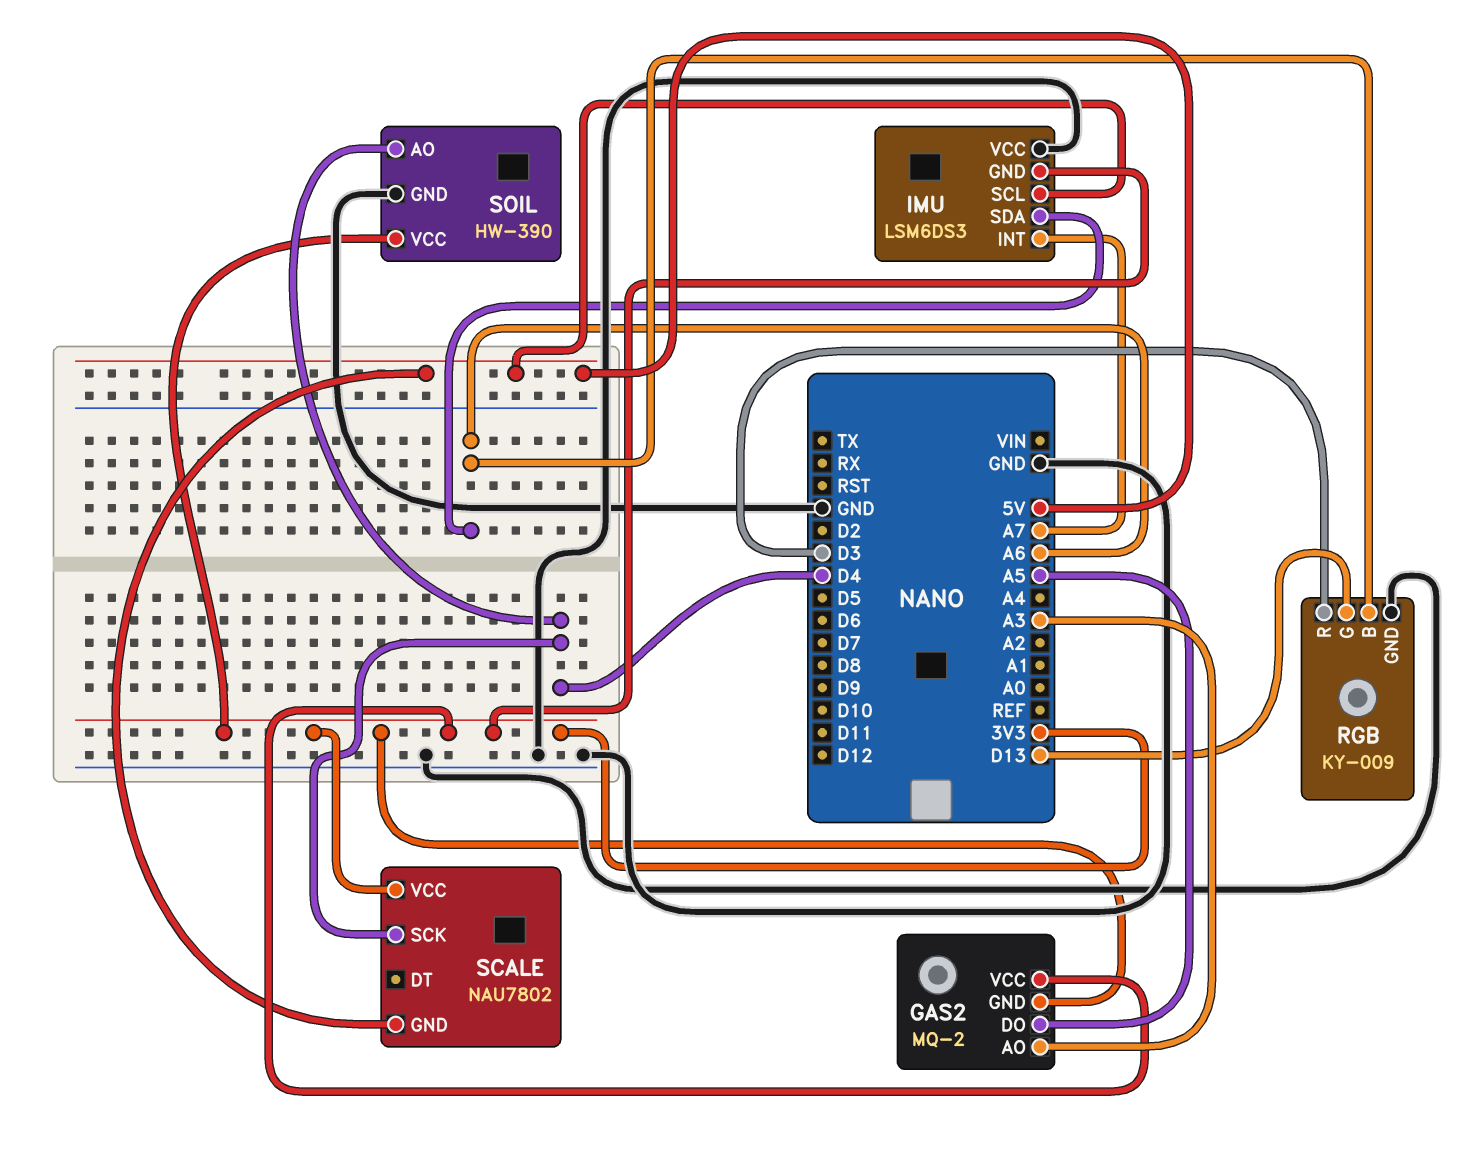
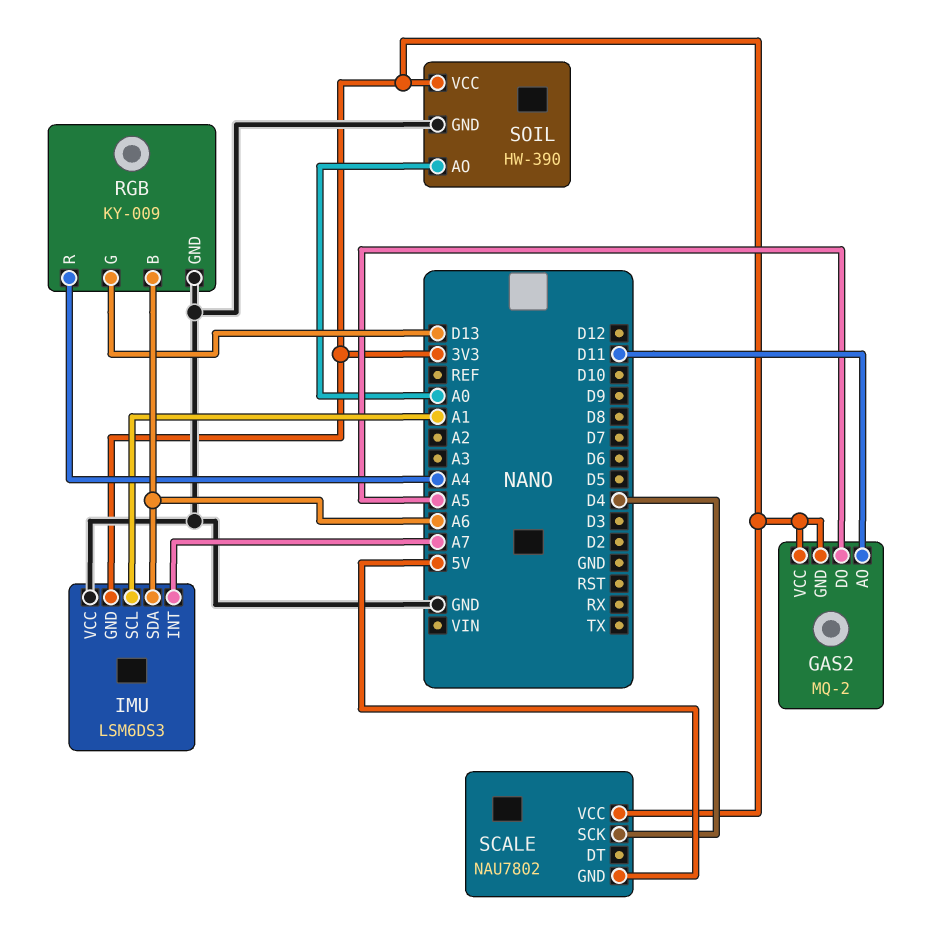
GAS2 pin AO: A3 -> D11
IMU pin SCL: 5V -> A1
RGB pin R: D3 -> A4
SOIL pin AO: D4 -> A0

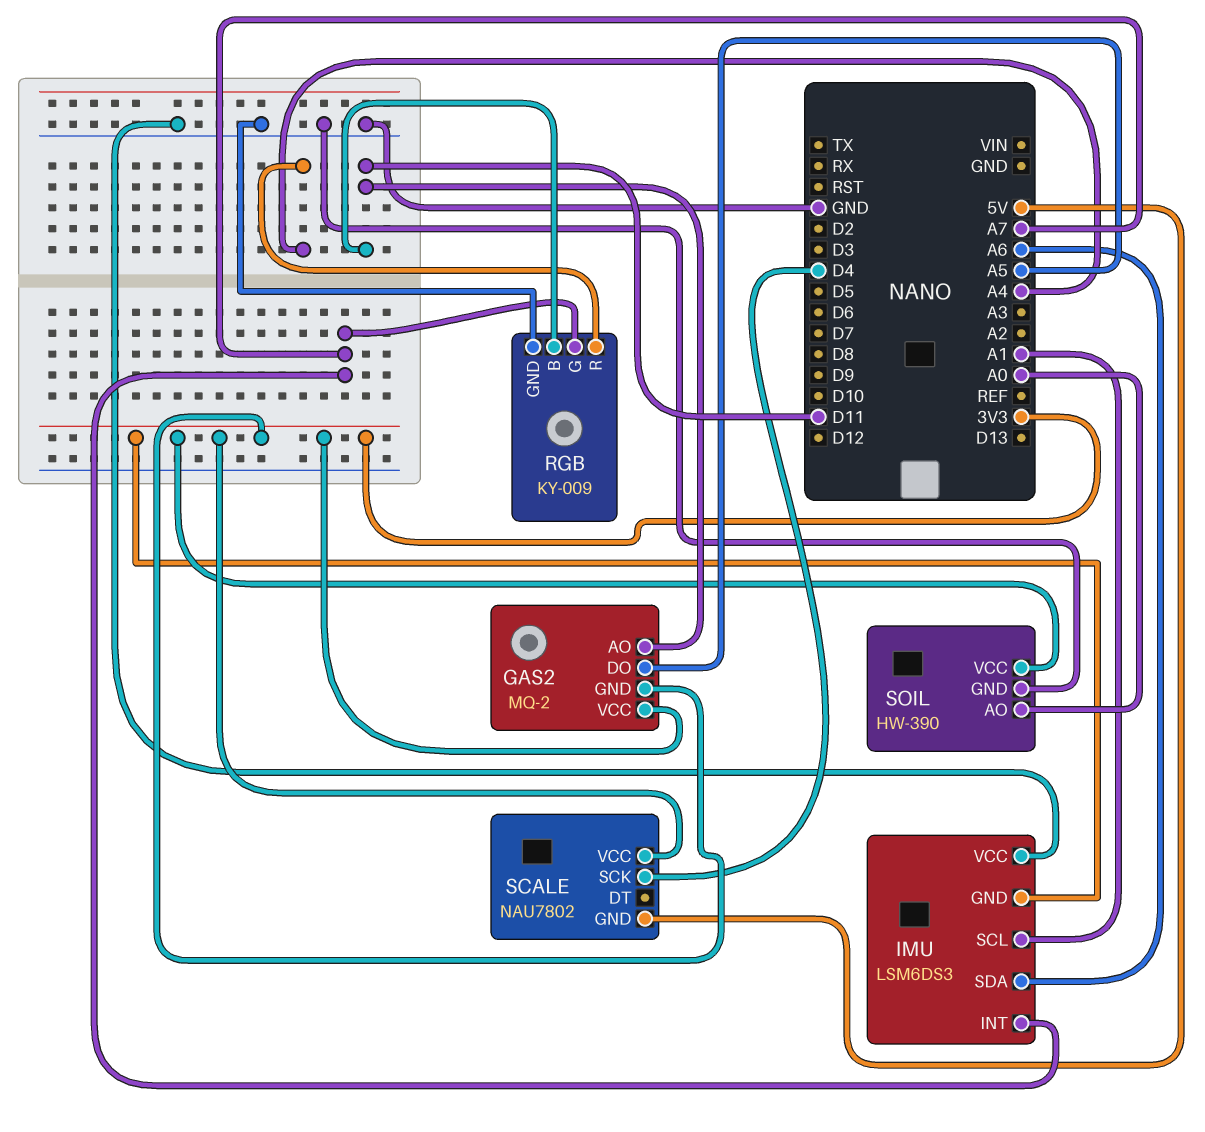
RGB pin B: A6 -> D11
RGB pin G: D13 -> A7

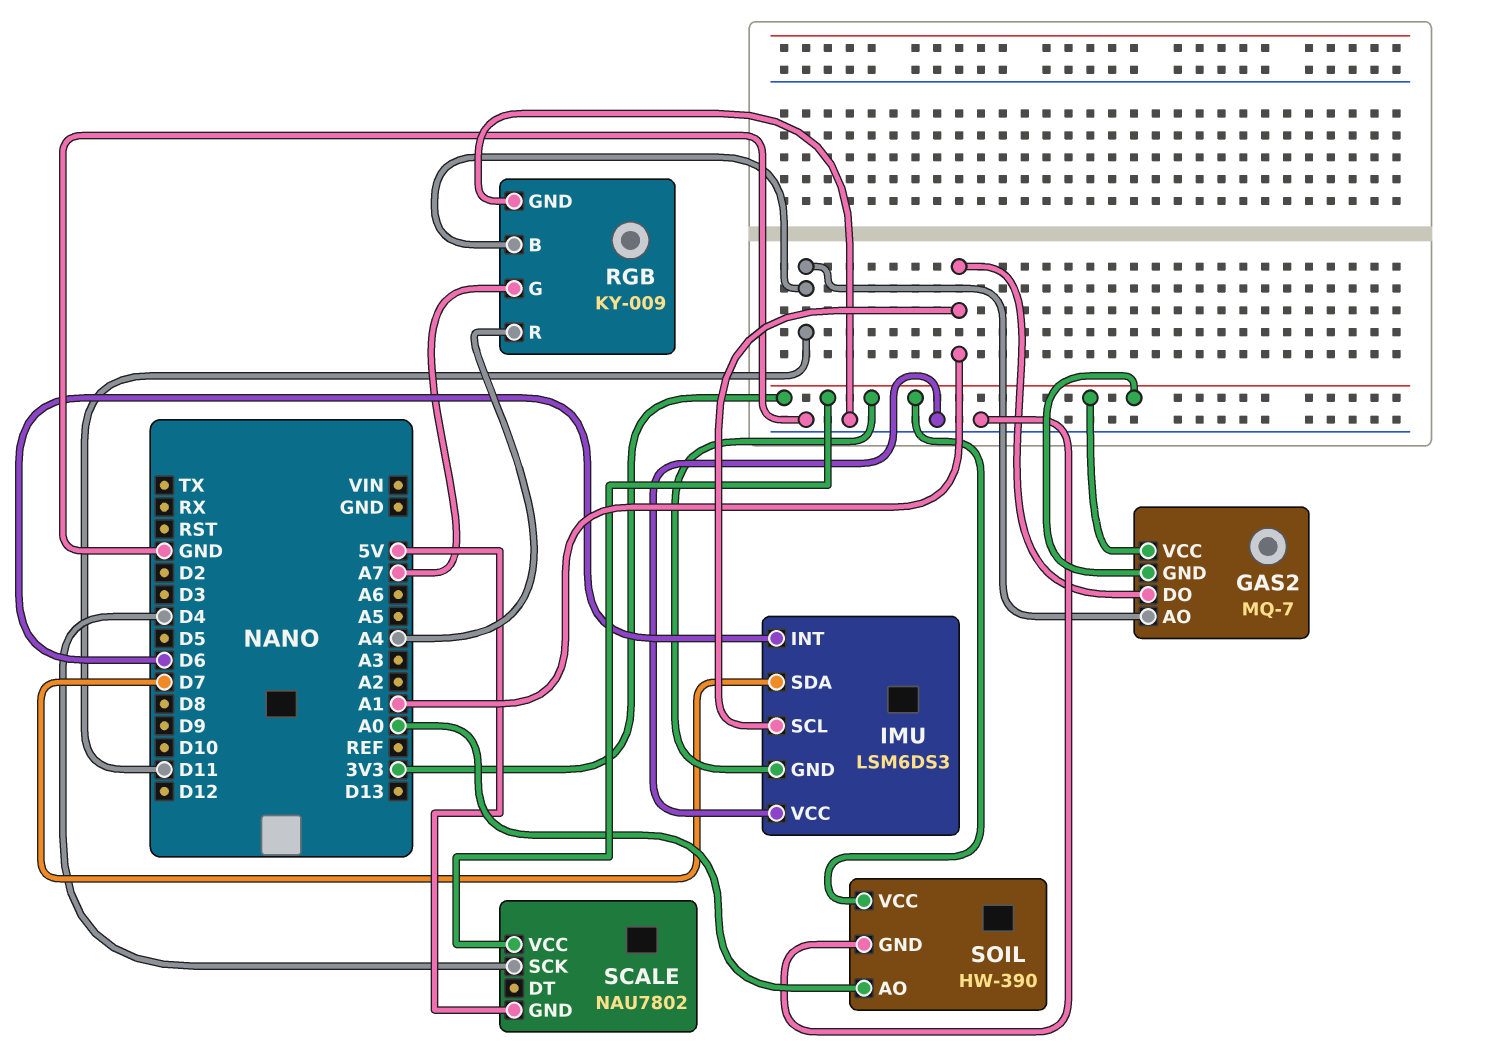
GAS2: MQ-2 -> MQ-7
GAS2 pin DO: A5 -> A1
IMU pin INT: A7 -> D6
IMU pin SDA: A6 -> D7

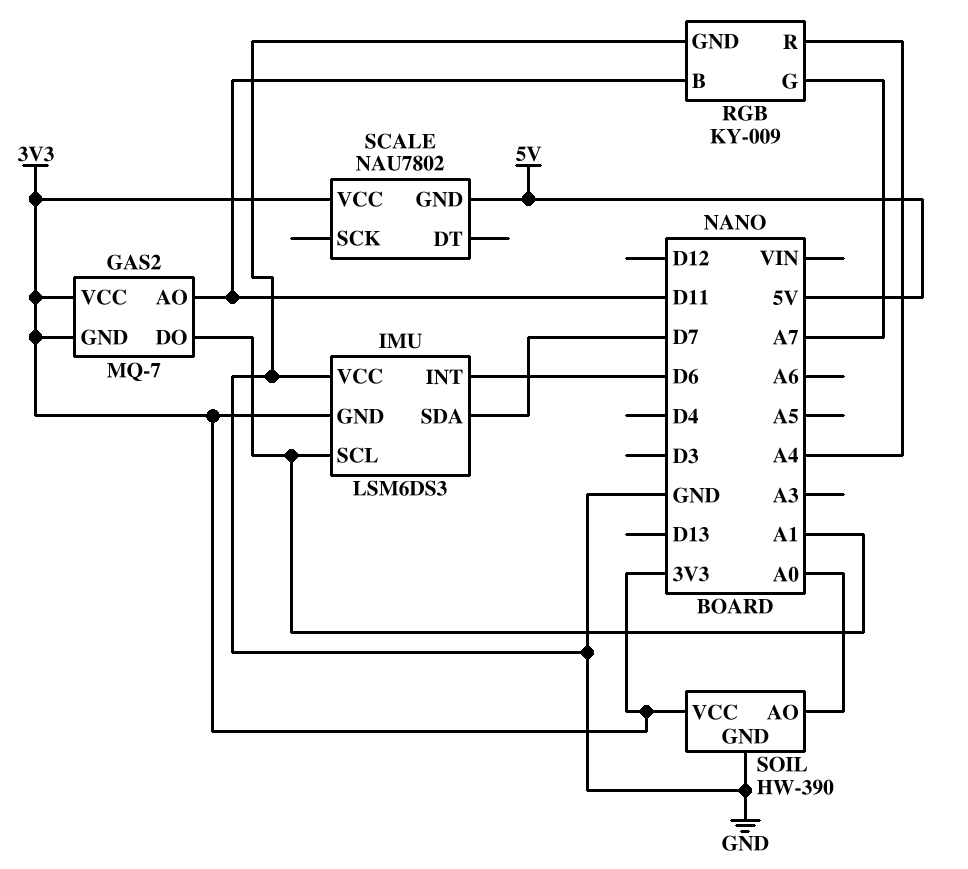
SCALE pin SCK: D4 -> none

